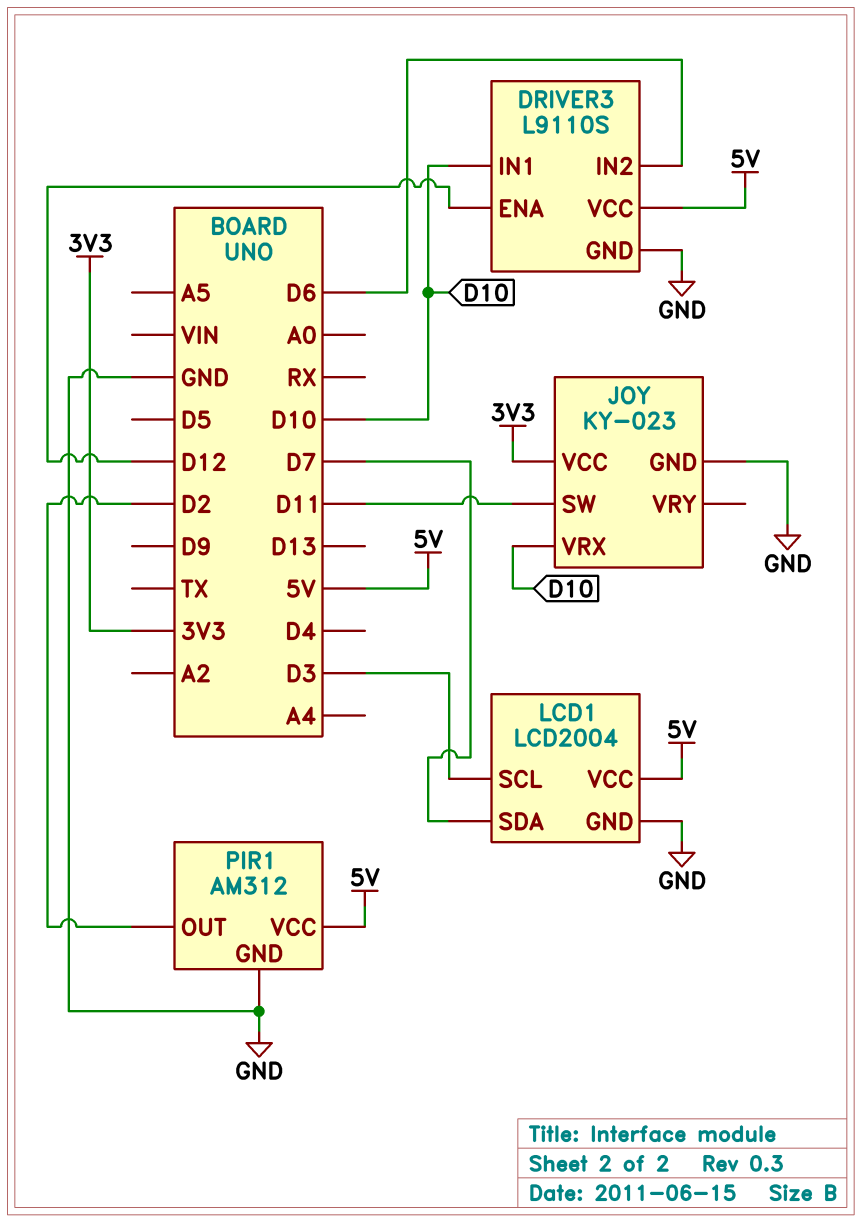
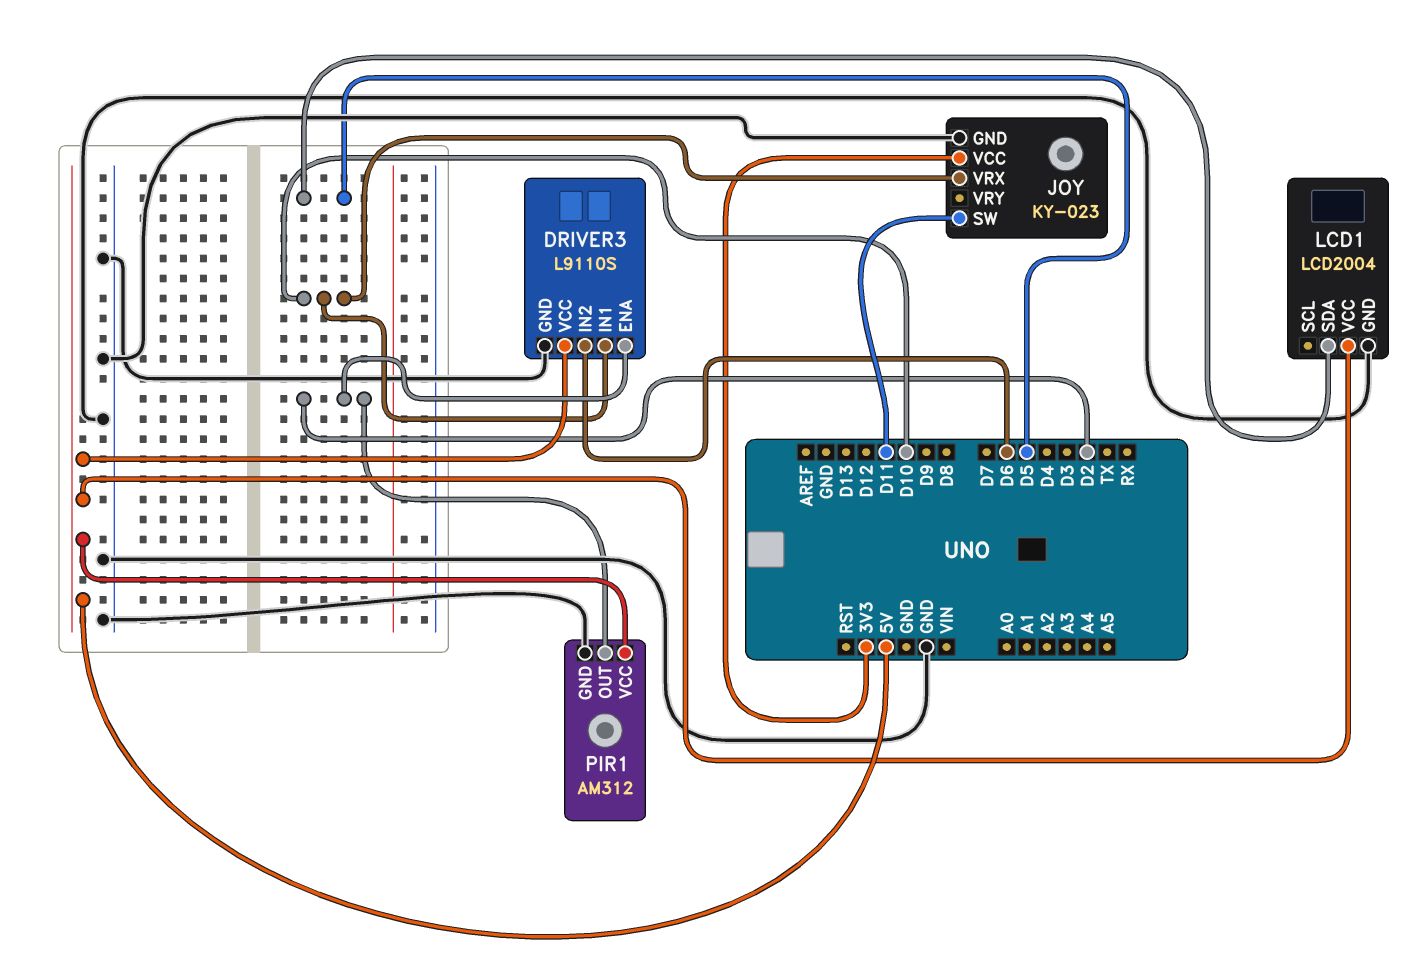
DRIVER3 pin ENA: D12 -> D2
LCD1 pin SCL: D3 -> none
LCD1 pin SDA: D7 -> D5

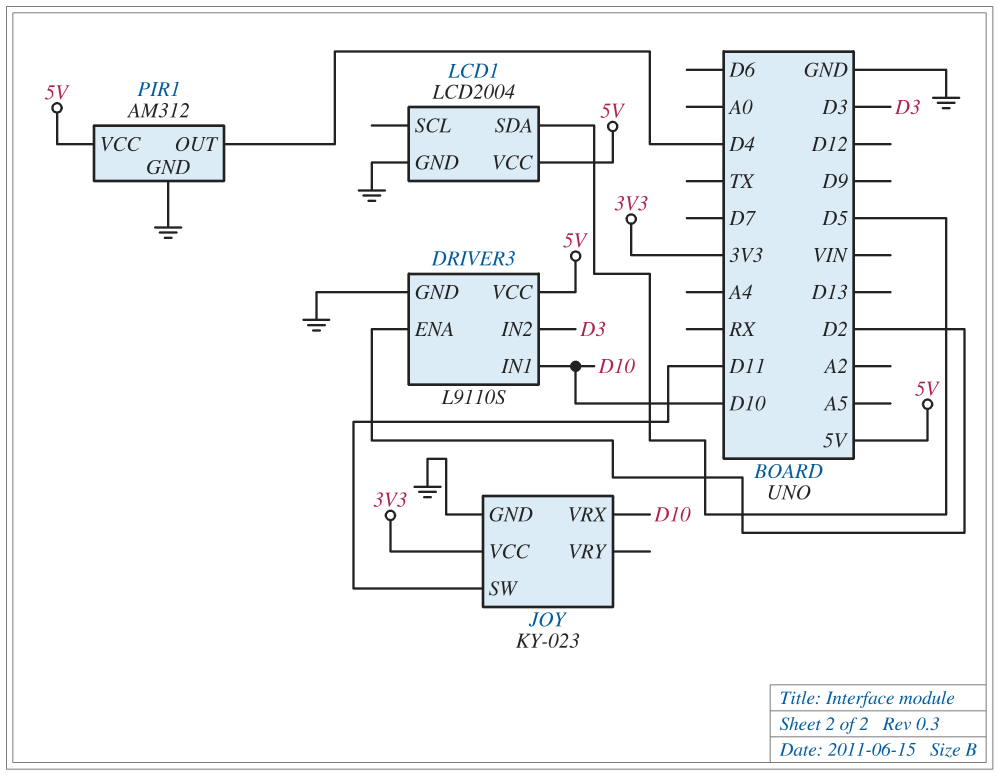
DRIVER3 pin IN2: D6 -> D3
PIR1 pin OUT: D2 -> D4

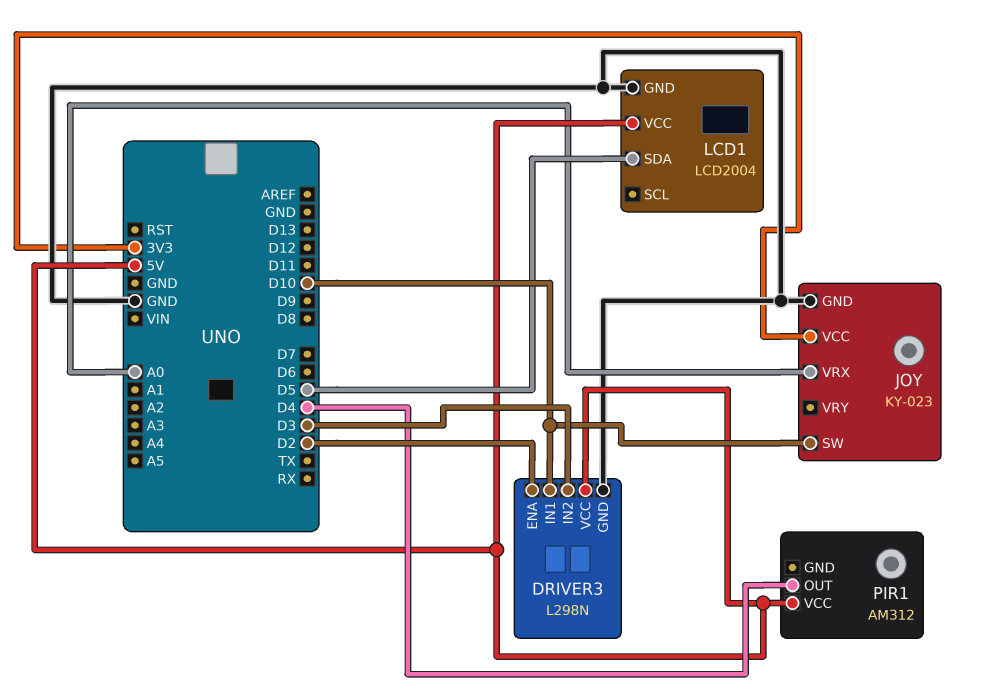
DRIVER3: L9110S -> L298N
JOY pin SW: D11 -> D10
JOY pin VRX: D10 -> A0
PIR1 pin GND: GND -> none

